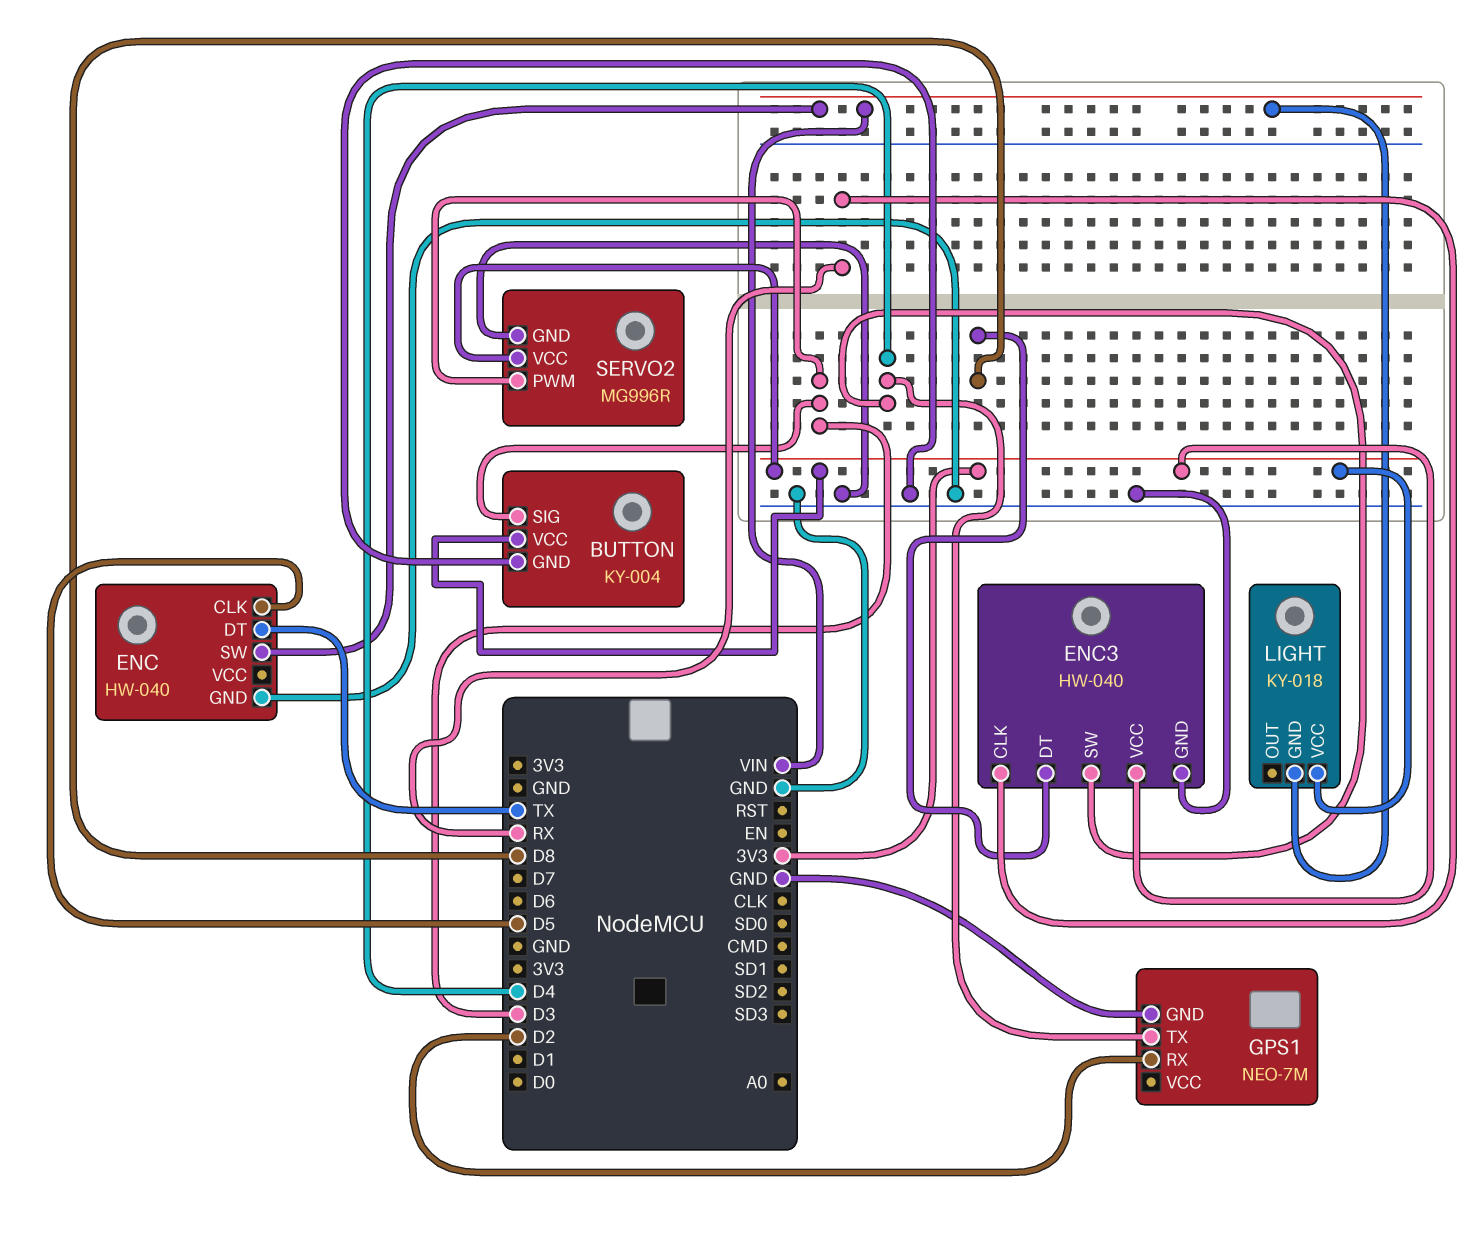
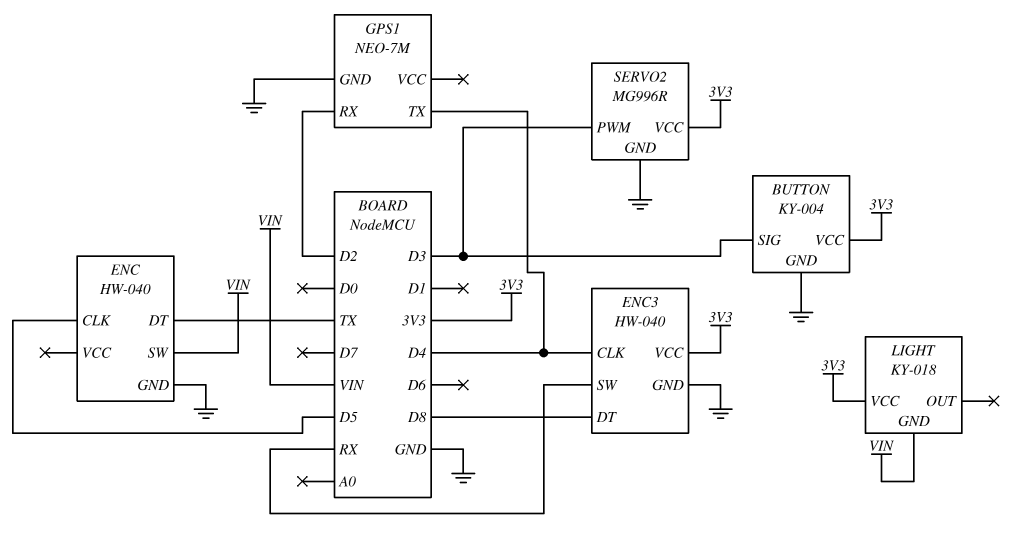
ENC3 pin CLK: RX -> D4
ENC3 pin SW: D4 -> RX

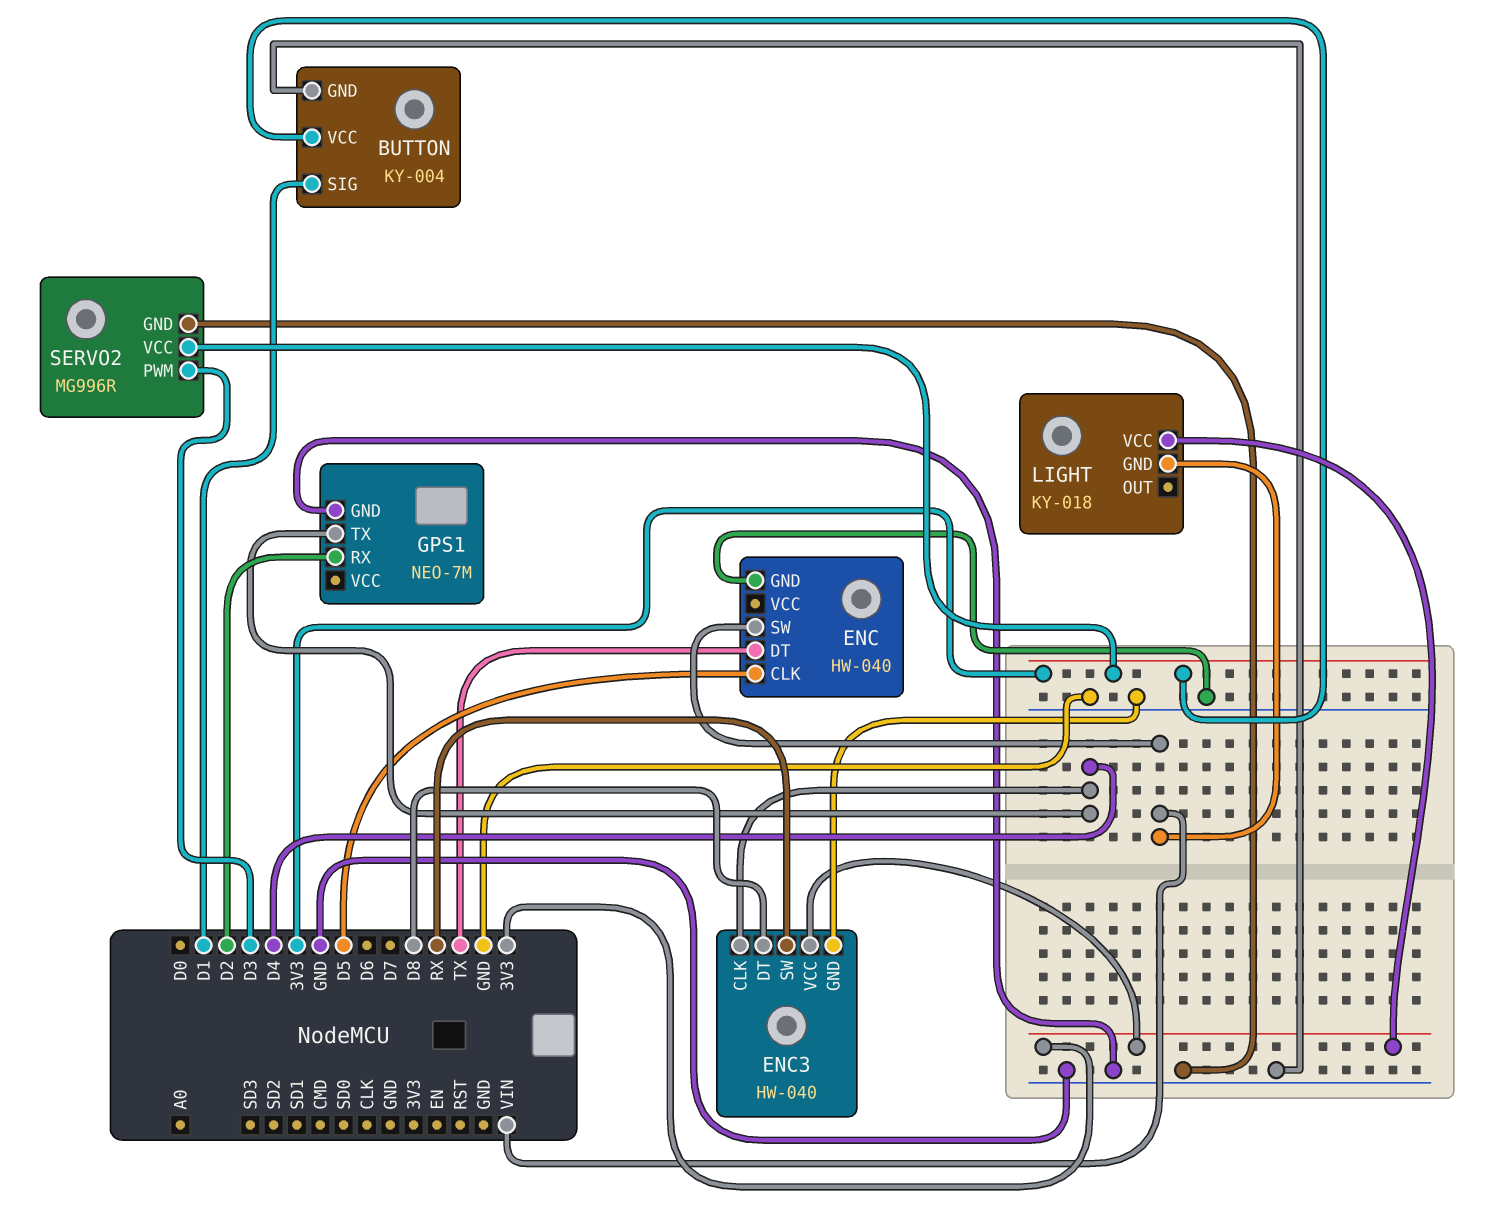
BUTTON pin SIG: D3 -> D1

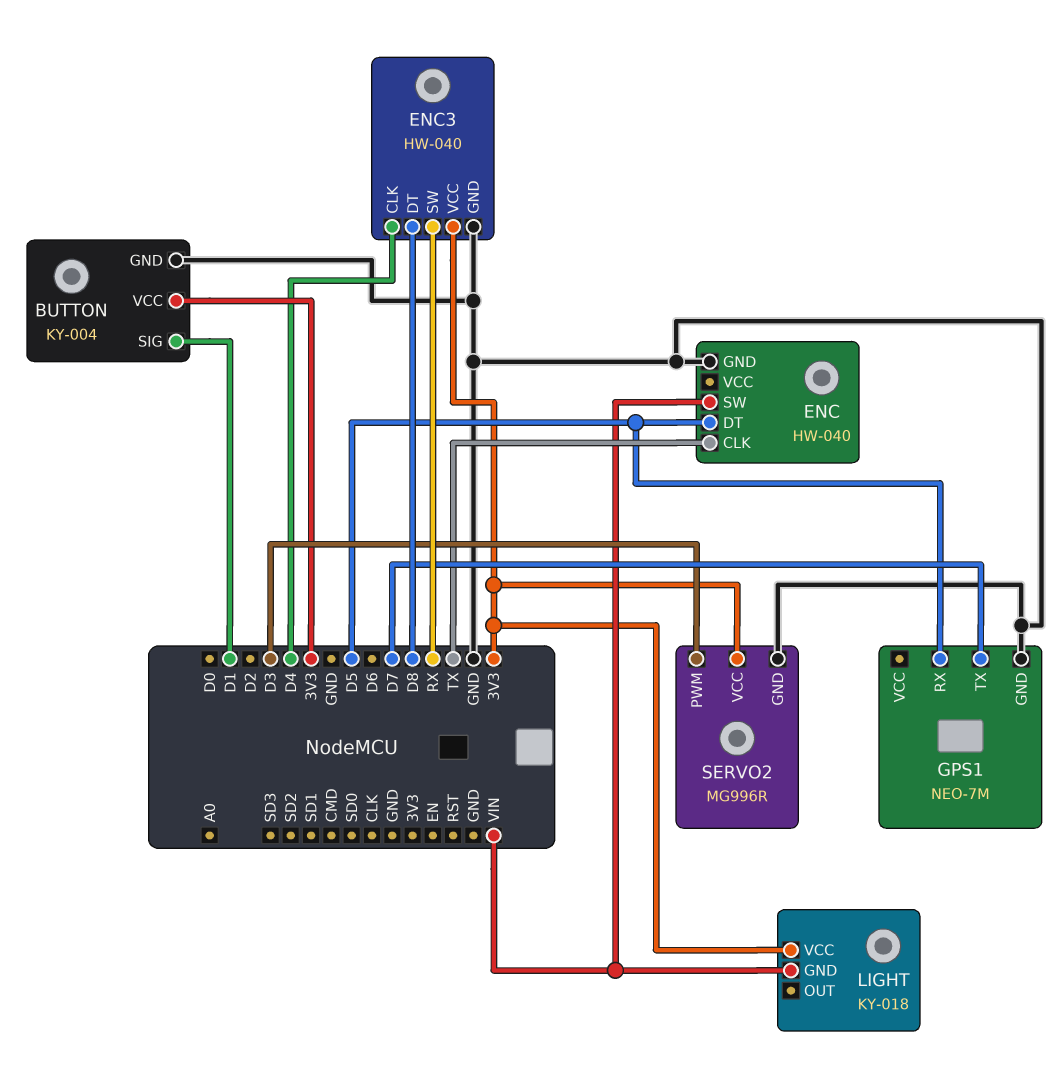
ENC pin CLK: D5 -> TX
ENC pin DT: TX -> D5
GPS1 pin RX: D2 -> D5
GPS1 pin TX: D4 -> D7

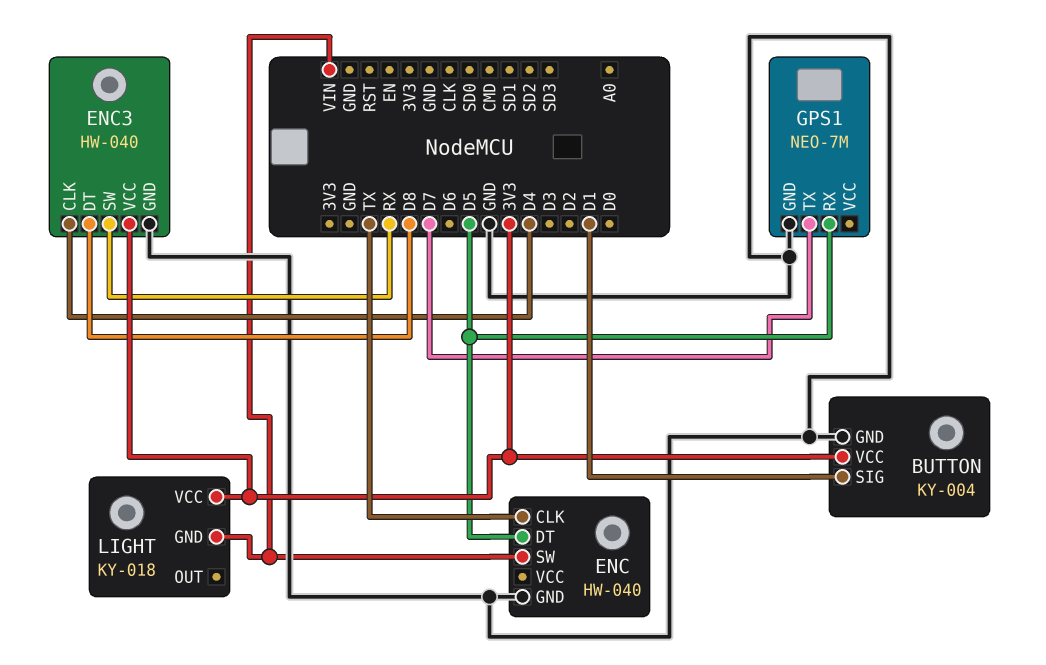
SERVO2: MG996R -> none
SERVO2 pin GND: GND -> none
SERVO2 pin PWM: D3 -> none
SERVO2 pin VCC: 3V3 -> none

